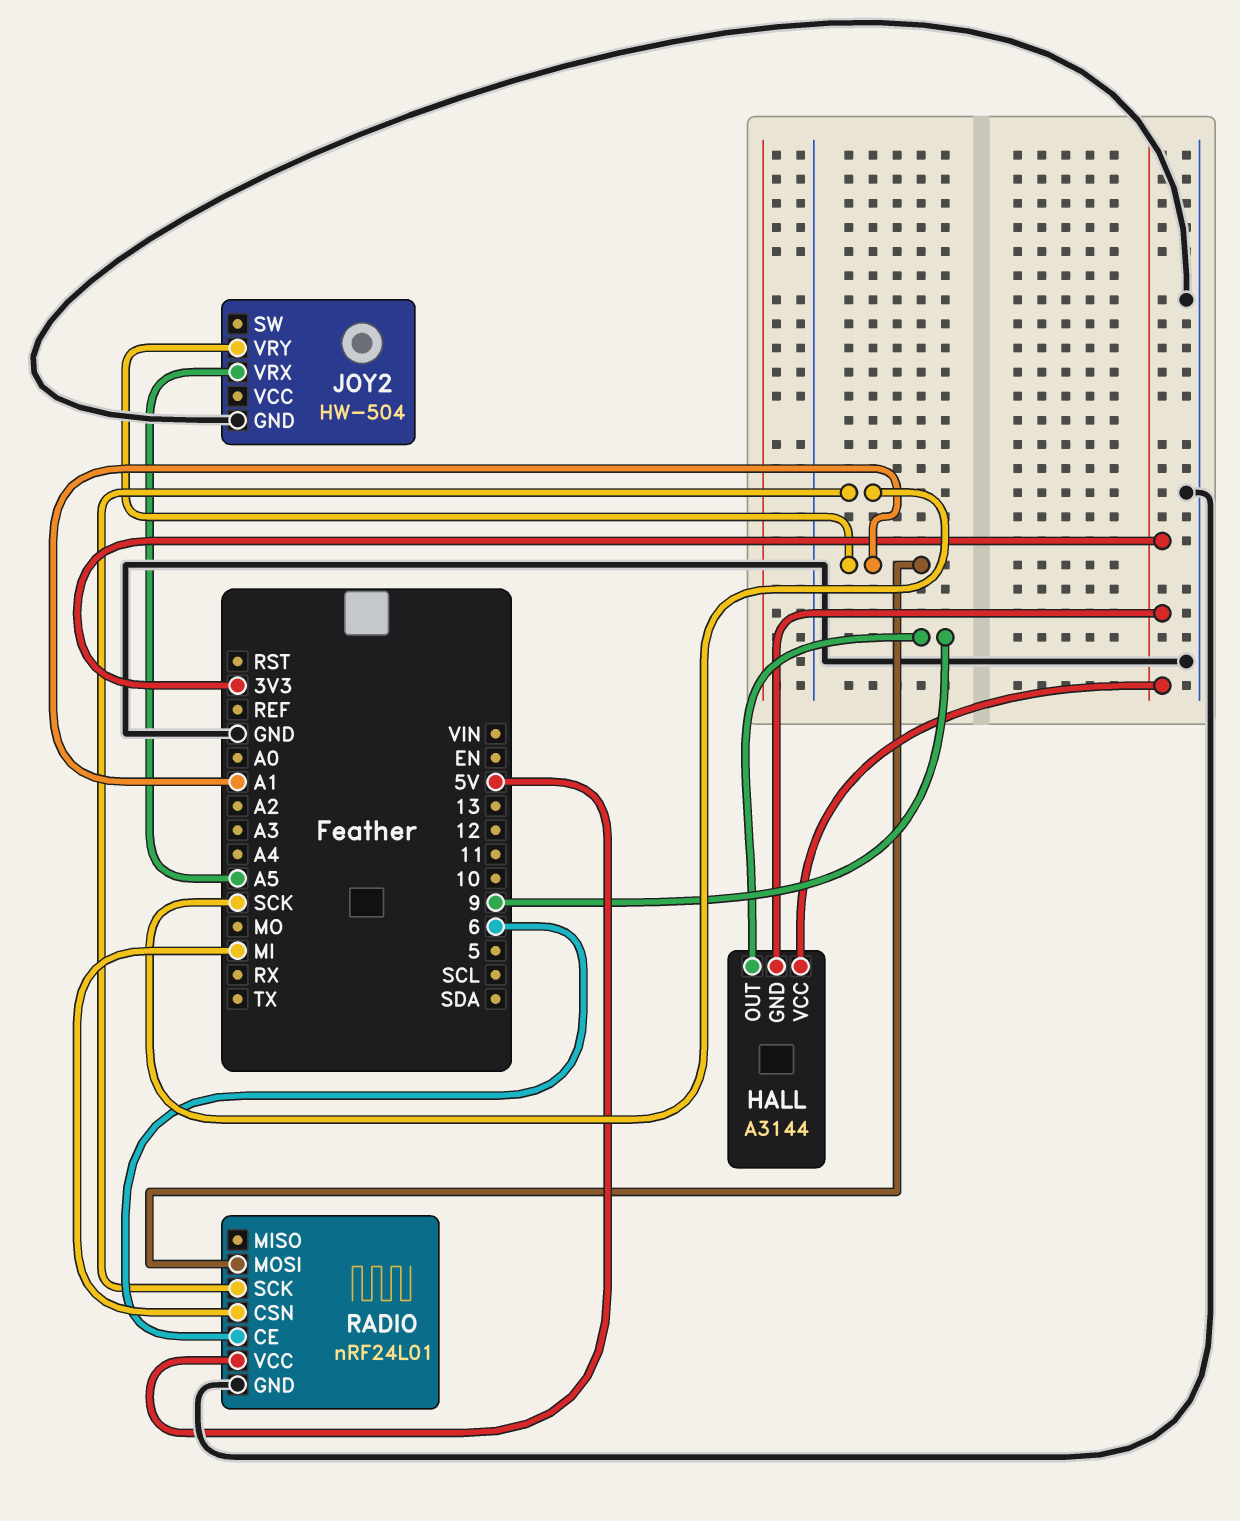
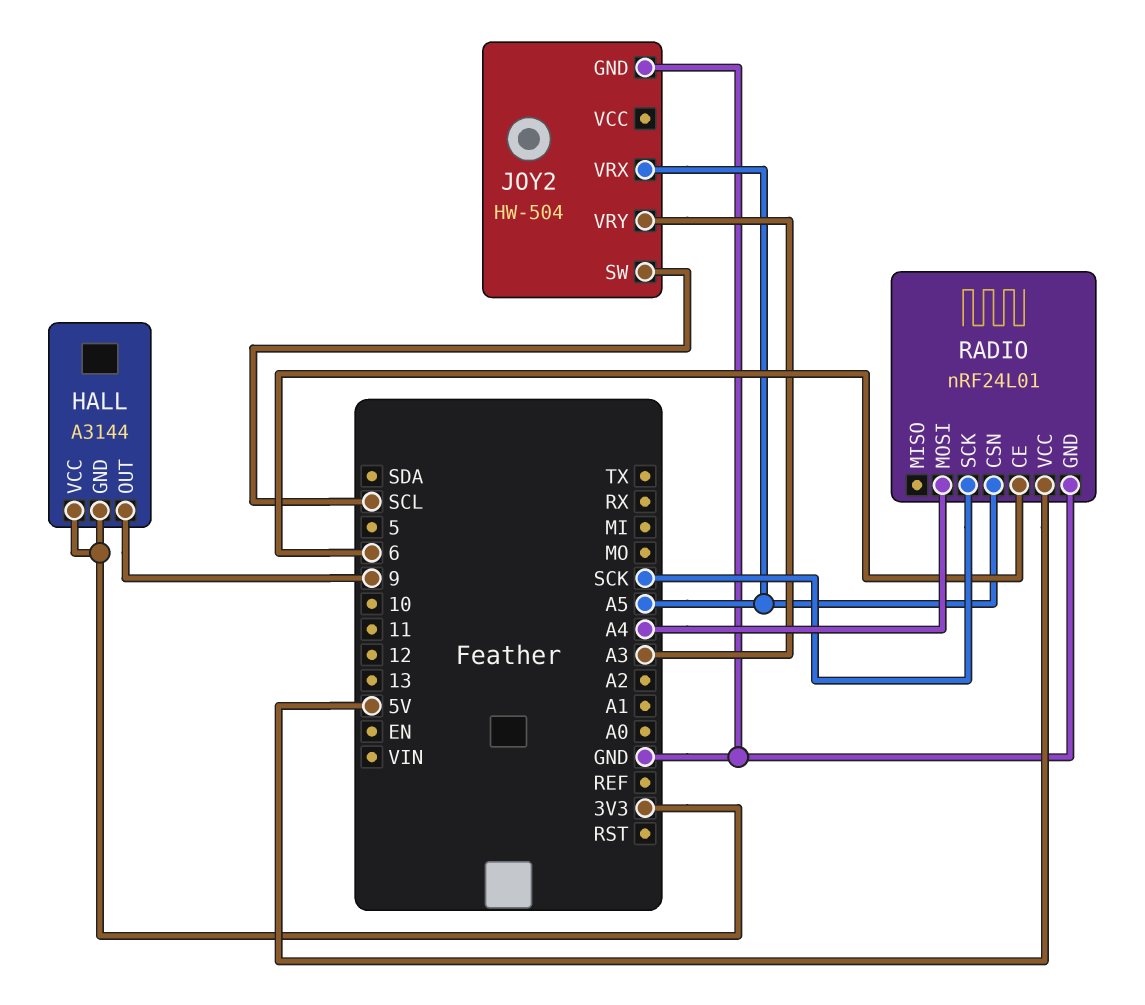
JOY2 pin SW: none -> SCL
JOY2 pin VRY: A1 -> A3
RADIO pin CSN: MI -> A5
RADIO pin MOSI: A1 -> A4

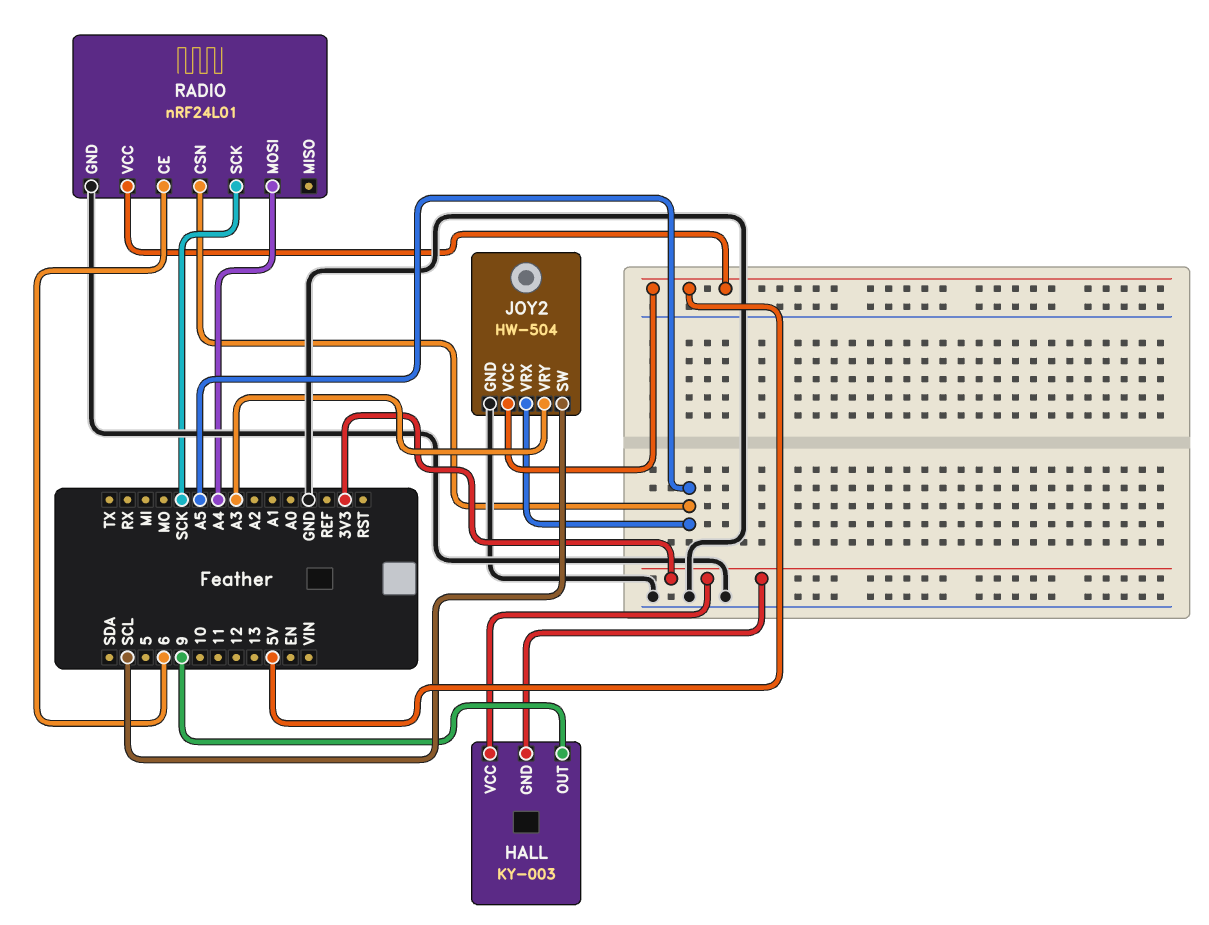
HALL: A3144 -> KY-003
JOY2 pin VCC: none -> 5V

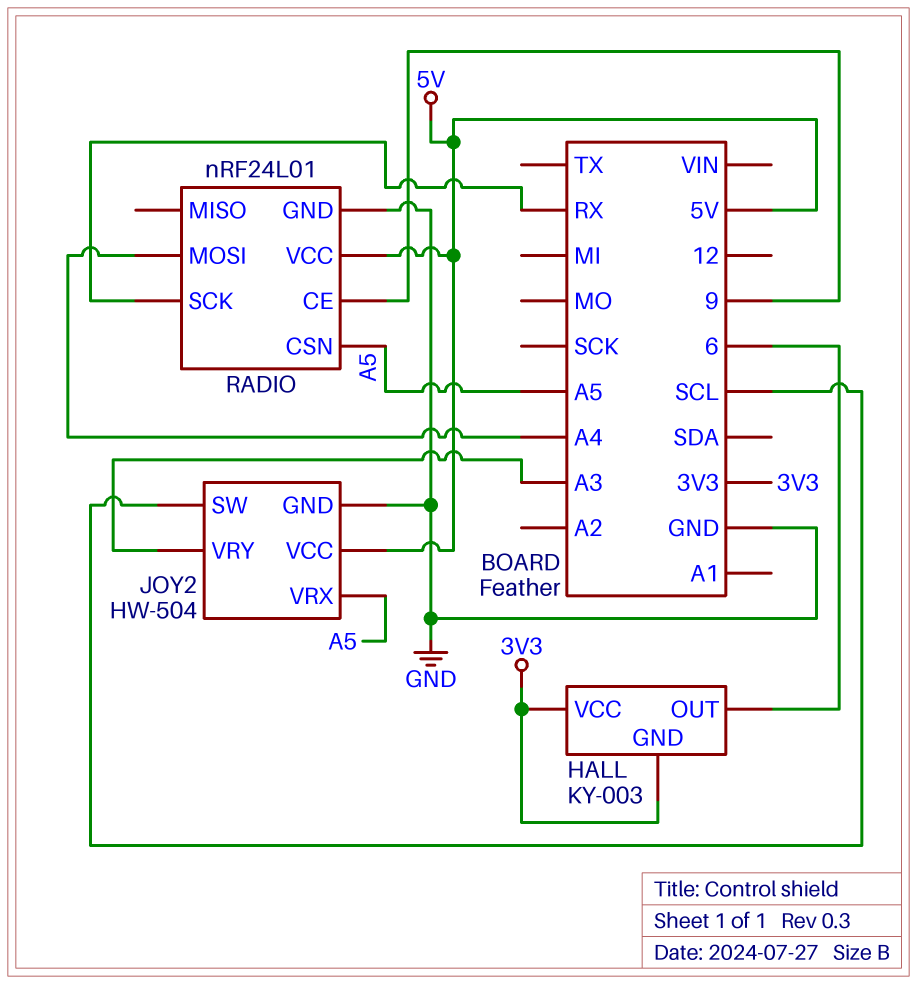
HALL pin OUT: 9 -> 6
RADIO pin CE: 6 -> 9
RADIO pin SCK: SCK -> RX

